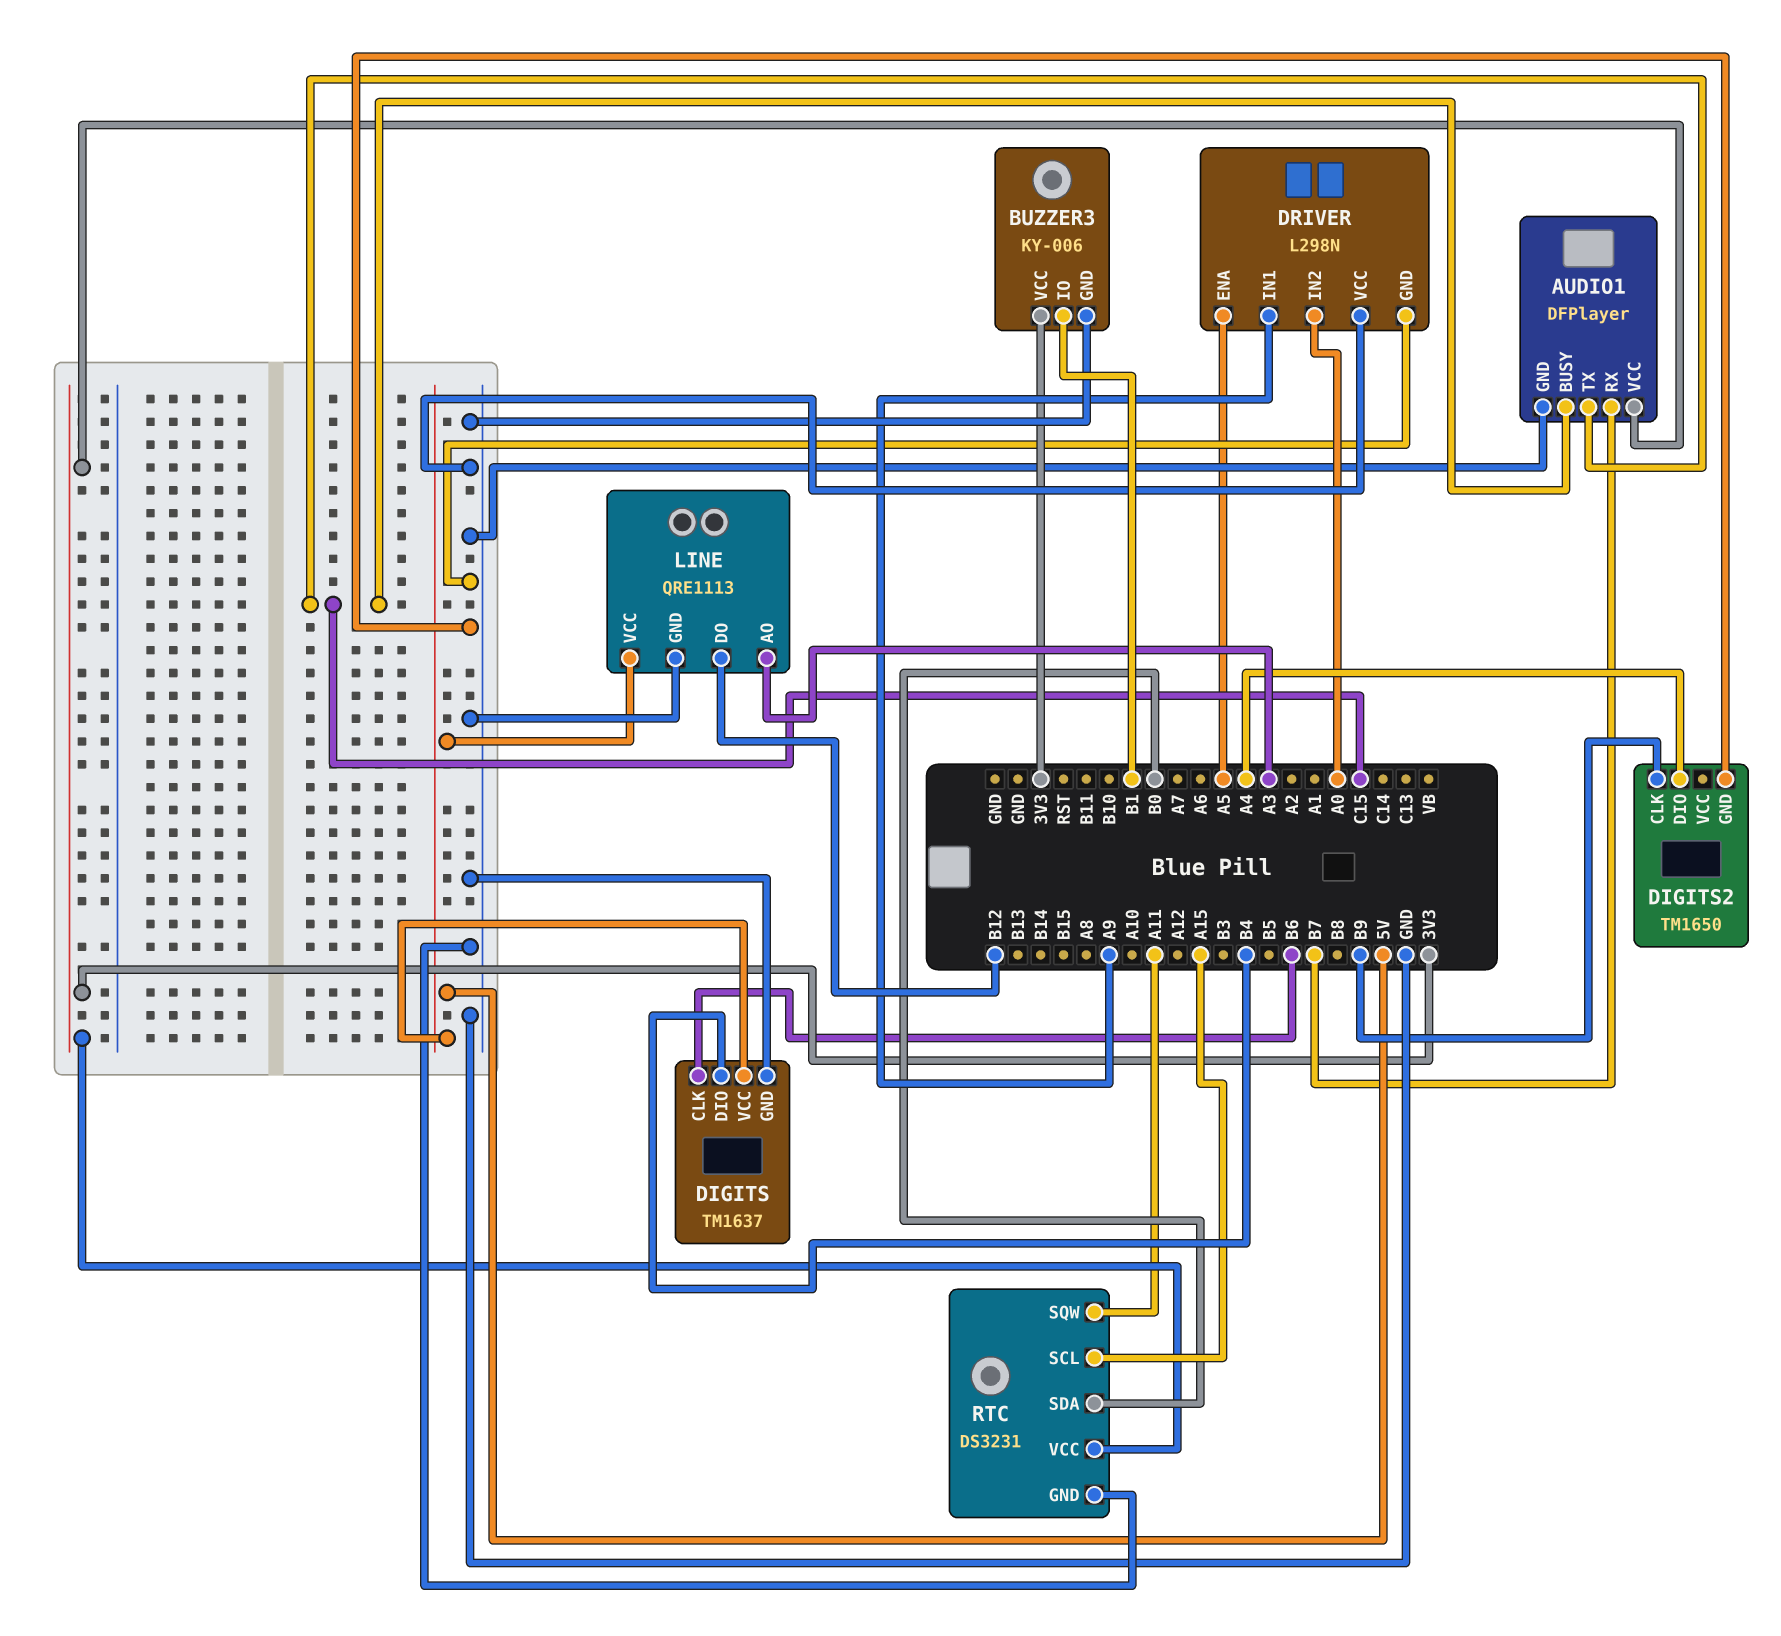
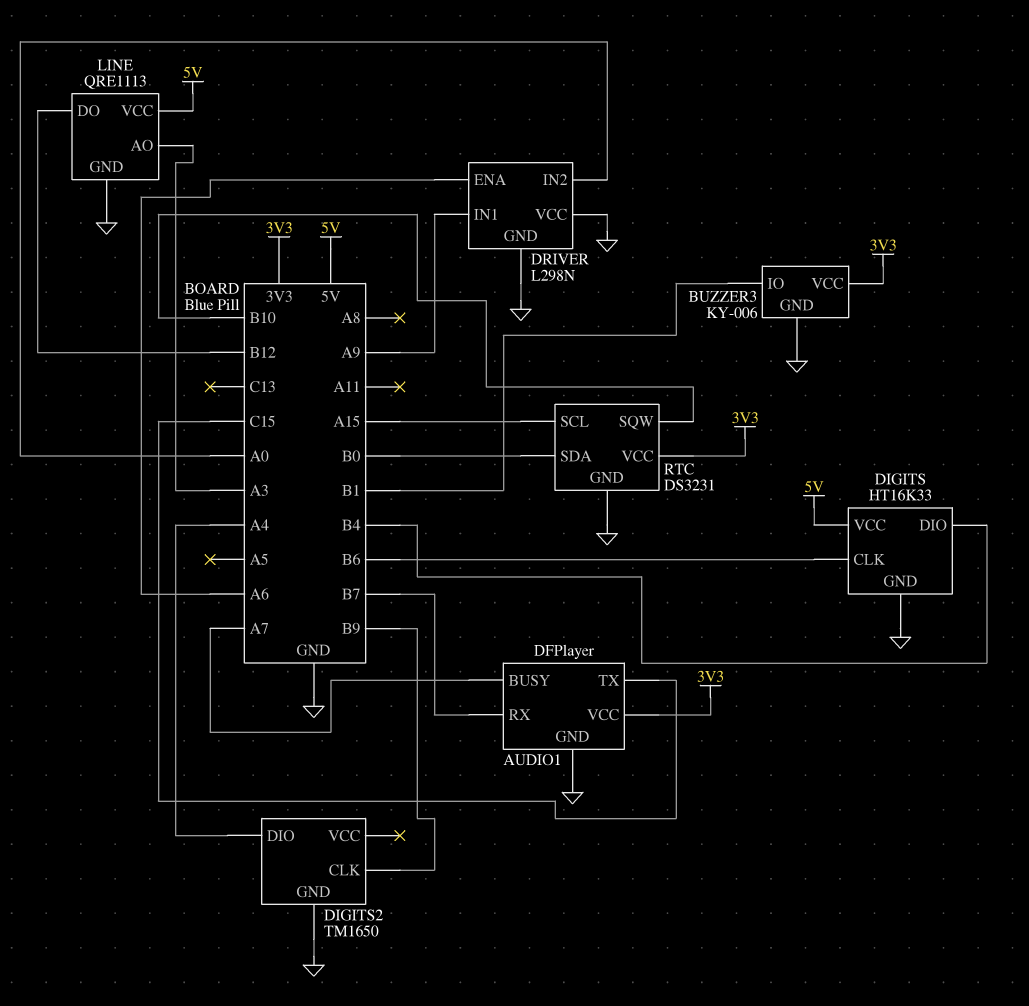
AUDIO1 pin BUSY: C15 -> A7
DIGITS: TM1637 -> HT16K33
DRIVER pin ENA: A5 -> A6
RTC pin SQW: A11 -> B10

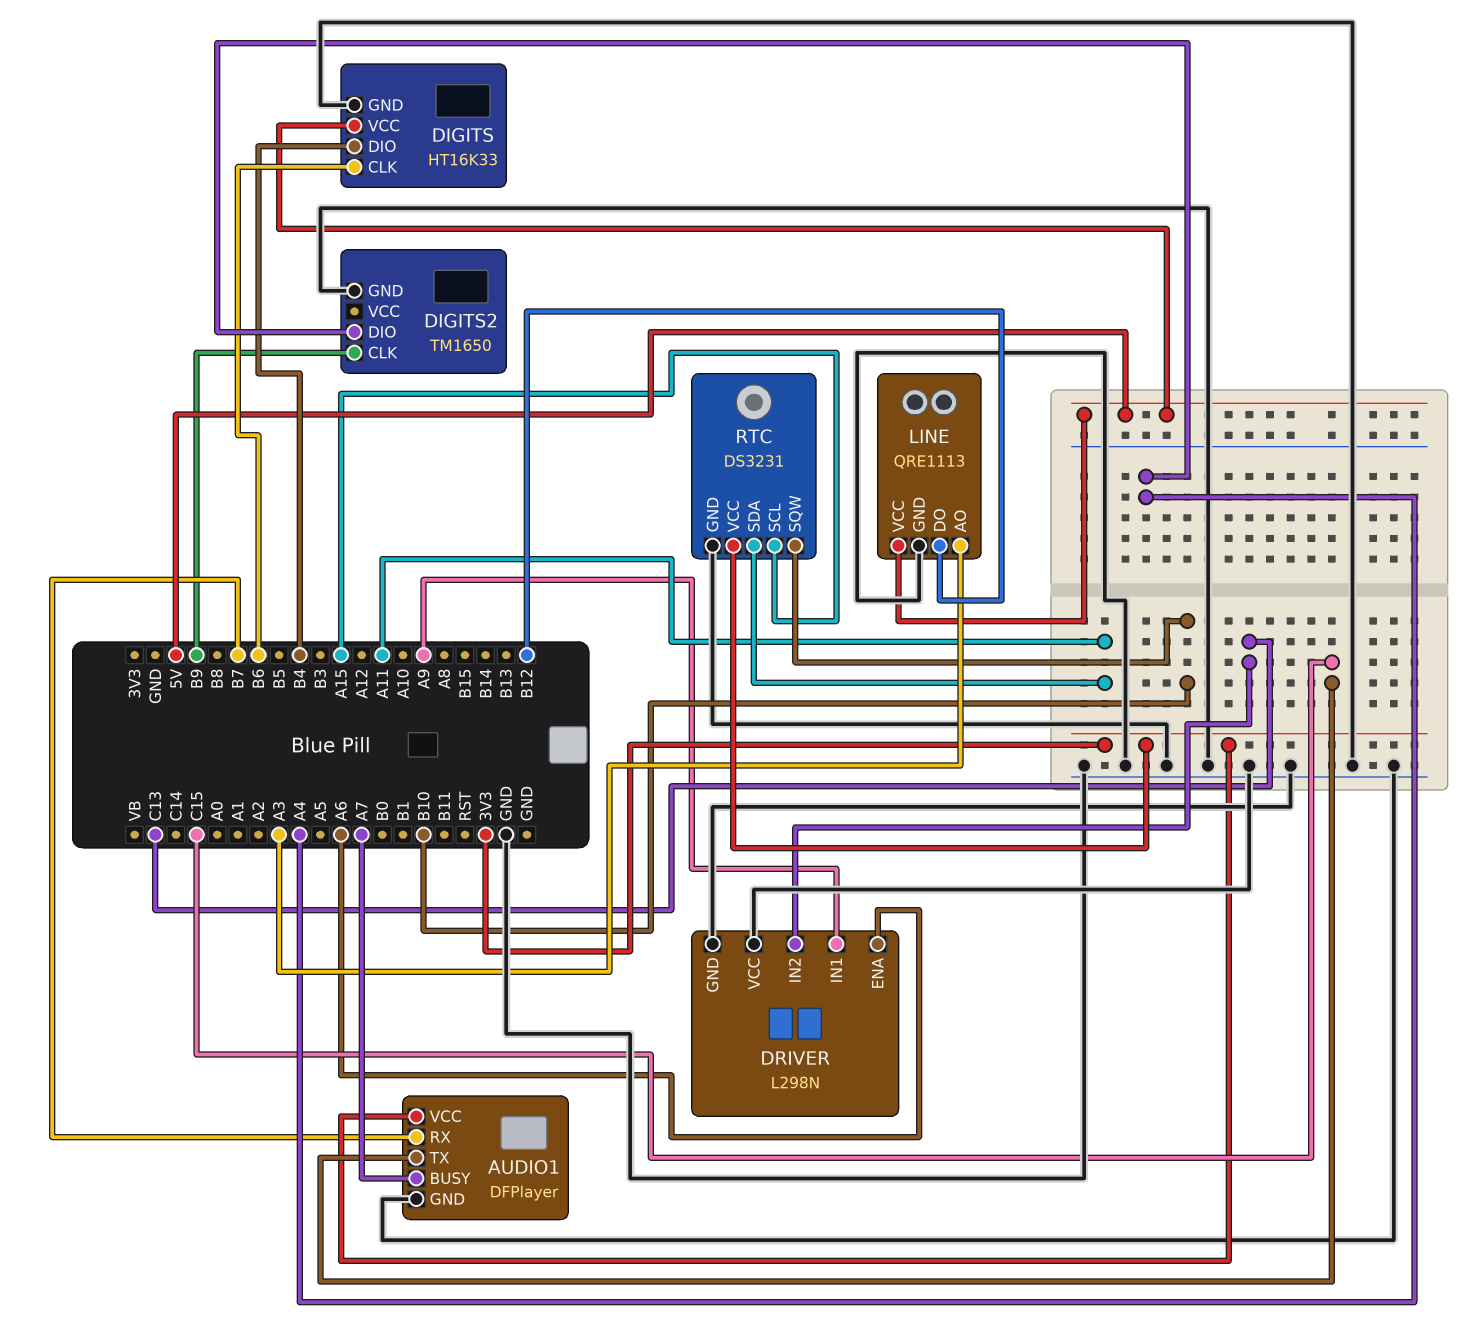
BUZZER3: KY-006 -> none
BUZZER3 pin GND: GND -> none
BUZZER3 pin IO: B1 -> none
BUZZER3 pin VCC: 3V3 -> none
DRIVER pin IN2: A0 -> C13
RTC pin SDA: B0 -> A11

